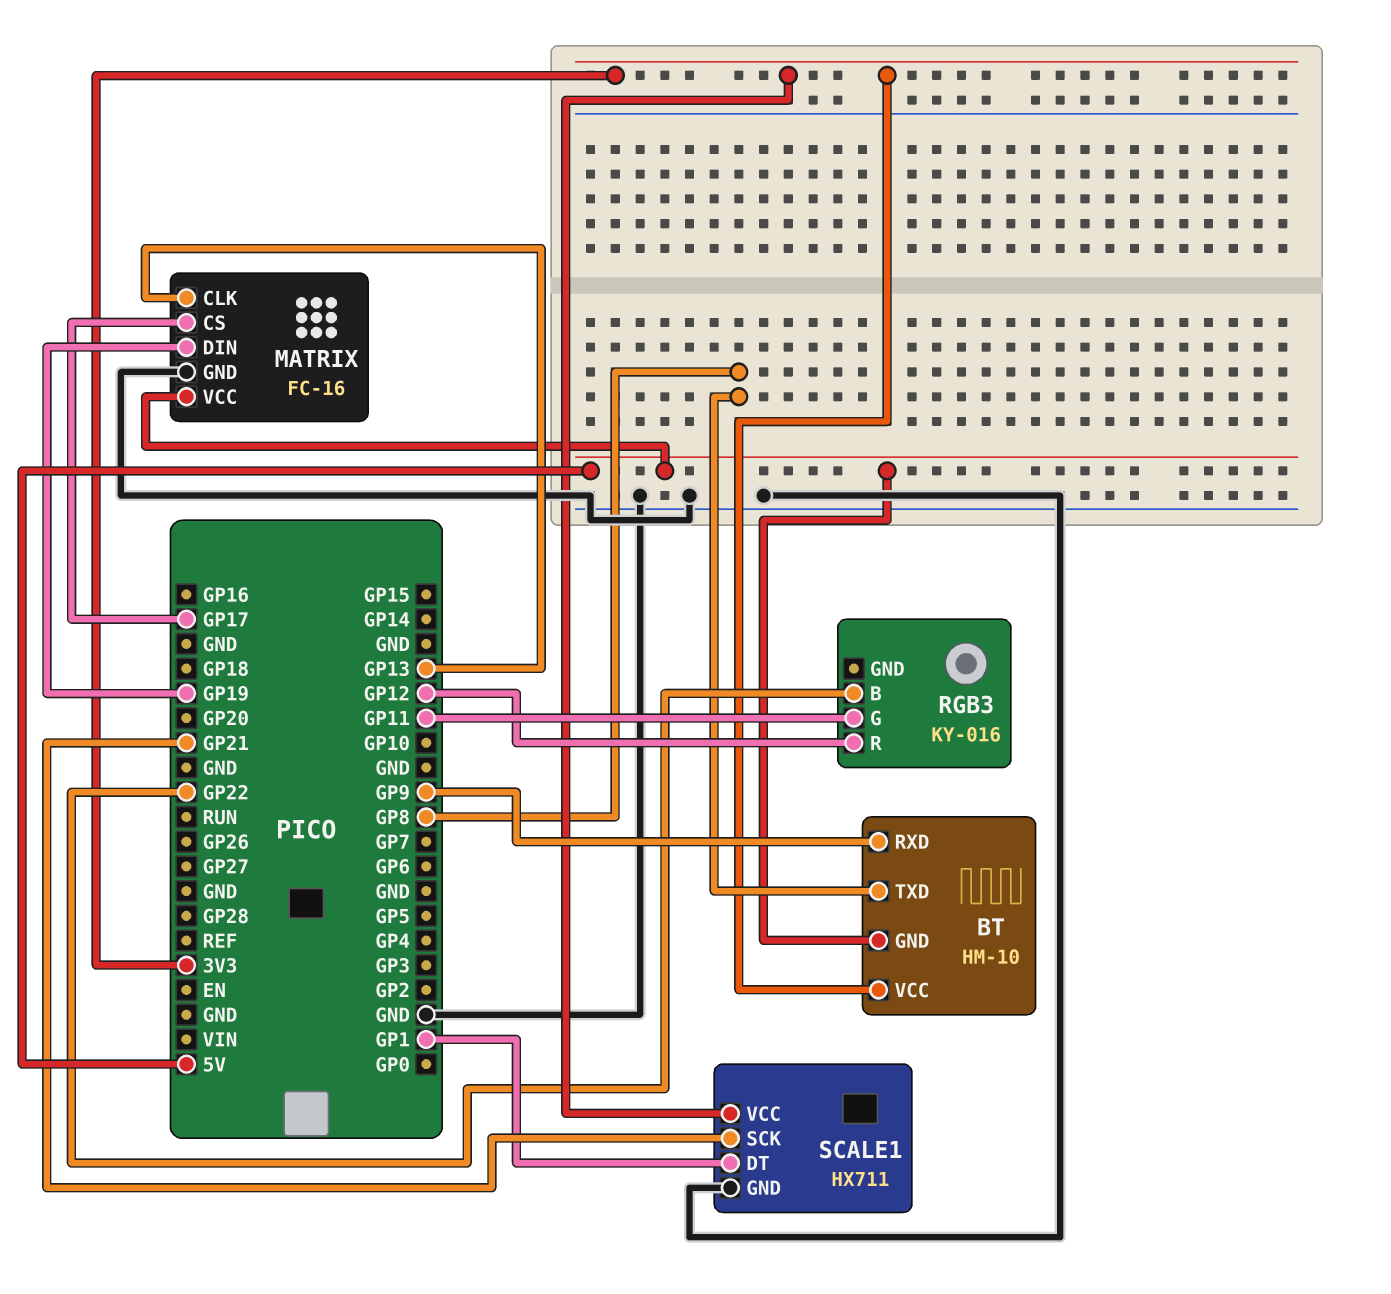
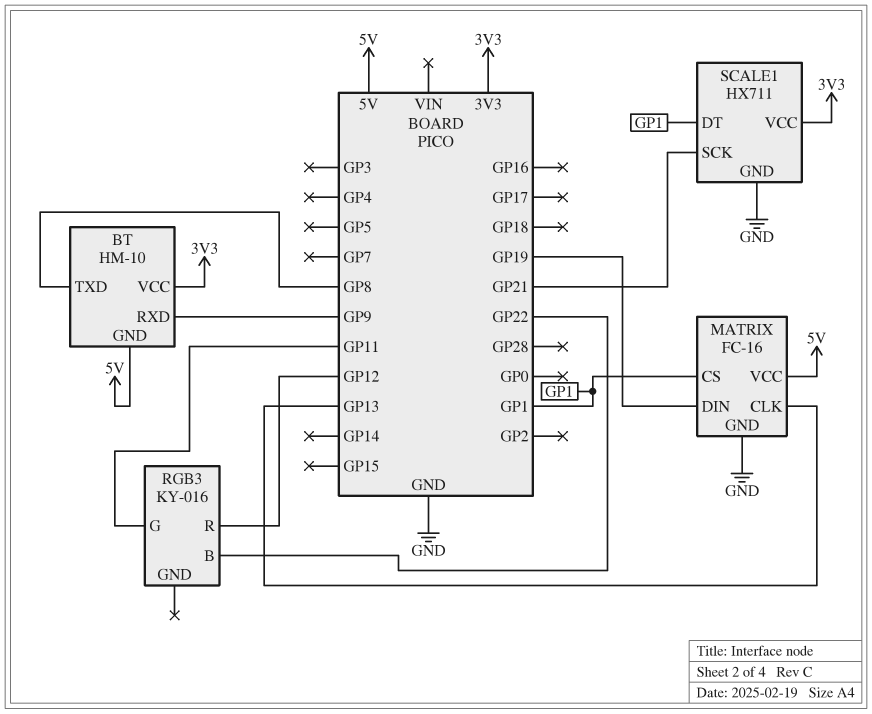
MATRIX pin CS: GP17 -> GP1

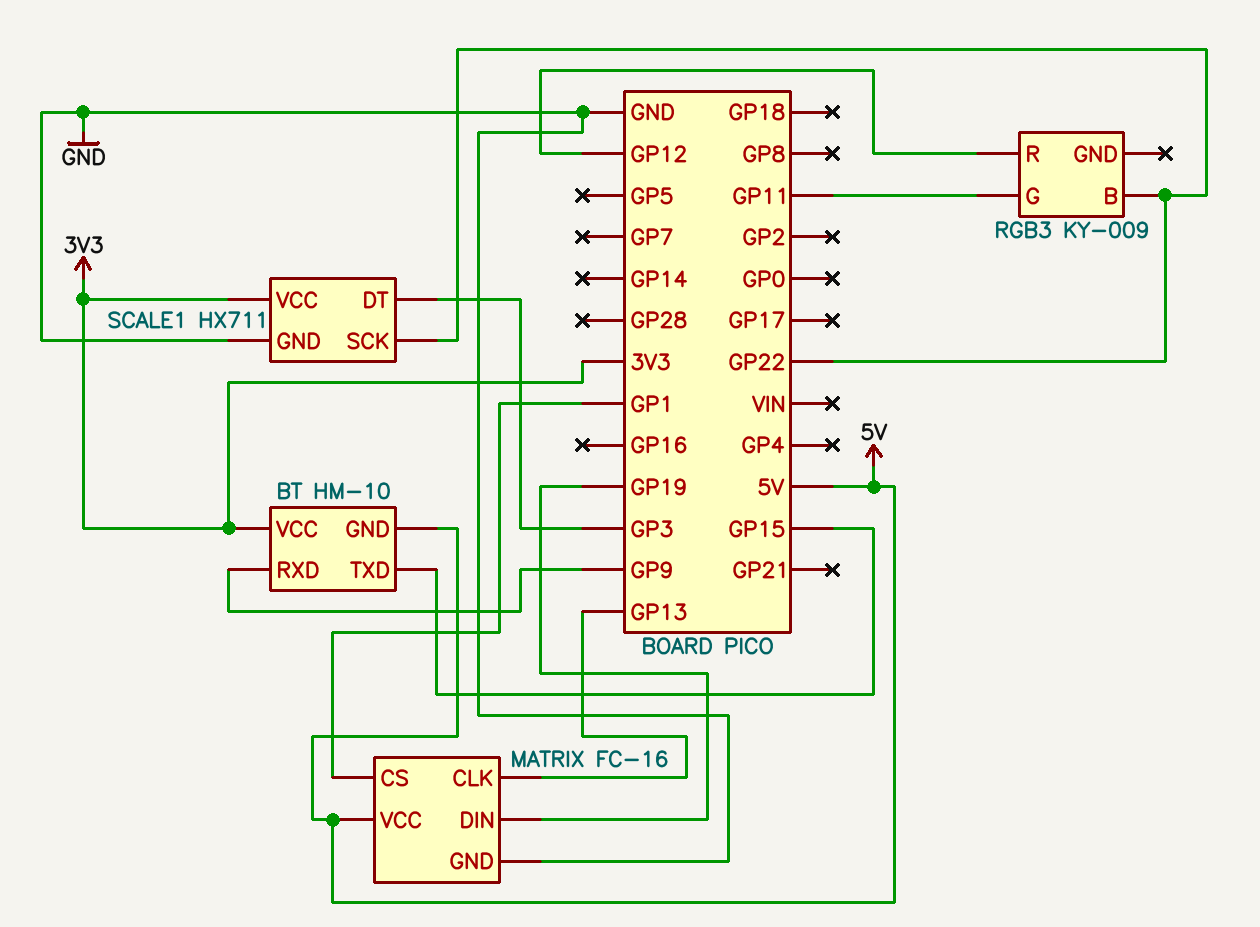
BT pin TXD: GP8 -> GP15
RGB3: KY-016 -> KY-009
SCALE1 pin DT: GP1 -> GP3
SCALE1 pin SCK: GP21 -> GP22

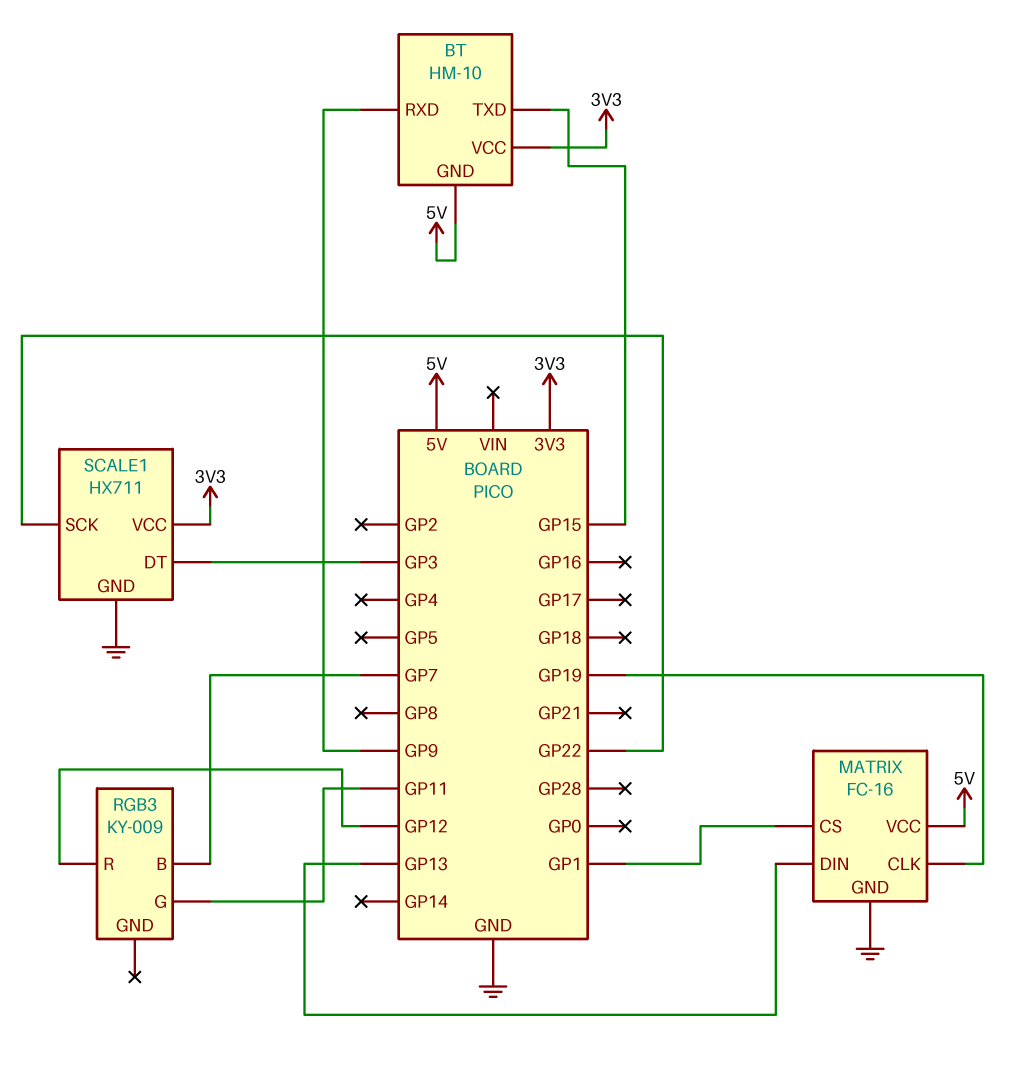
MATRIX pin CLK: GP13 -> GP19
MATRIX pin DIN: GP19 -> GP13
RGB3 pin B: GP22 -> GP7

